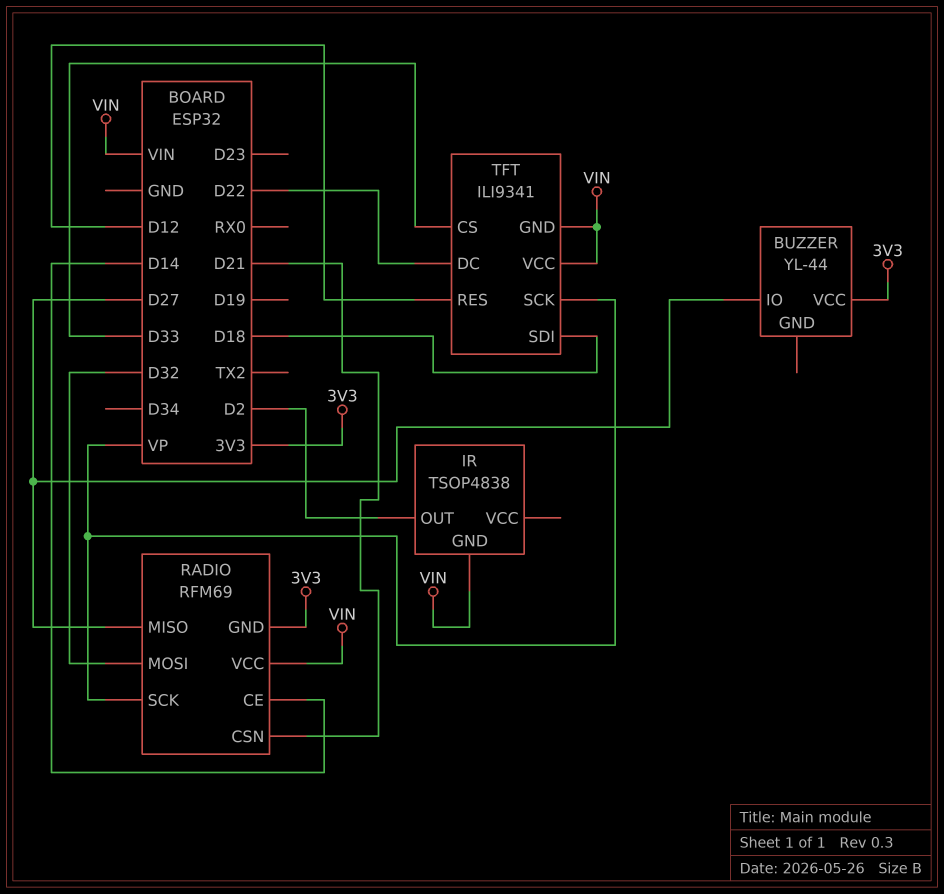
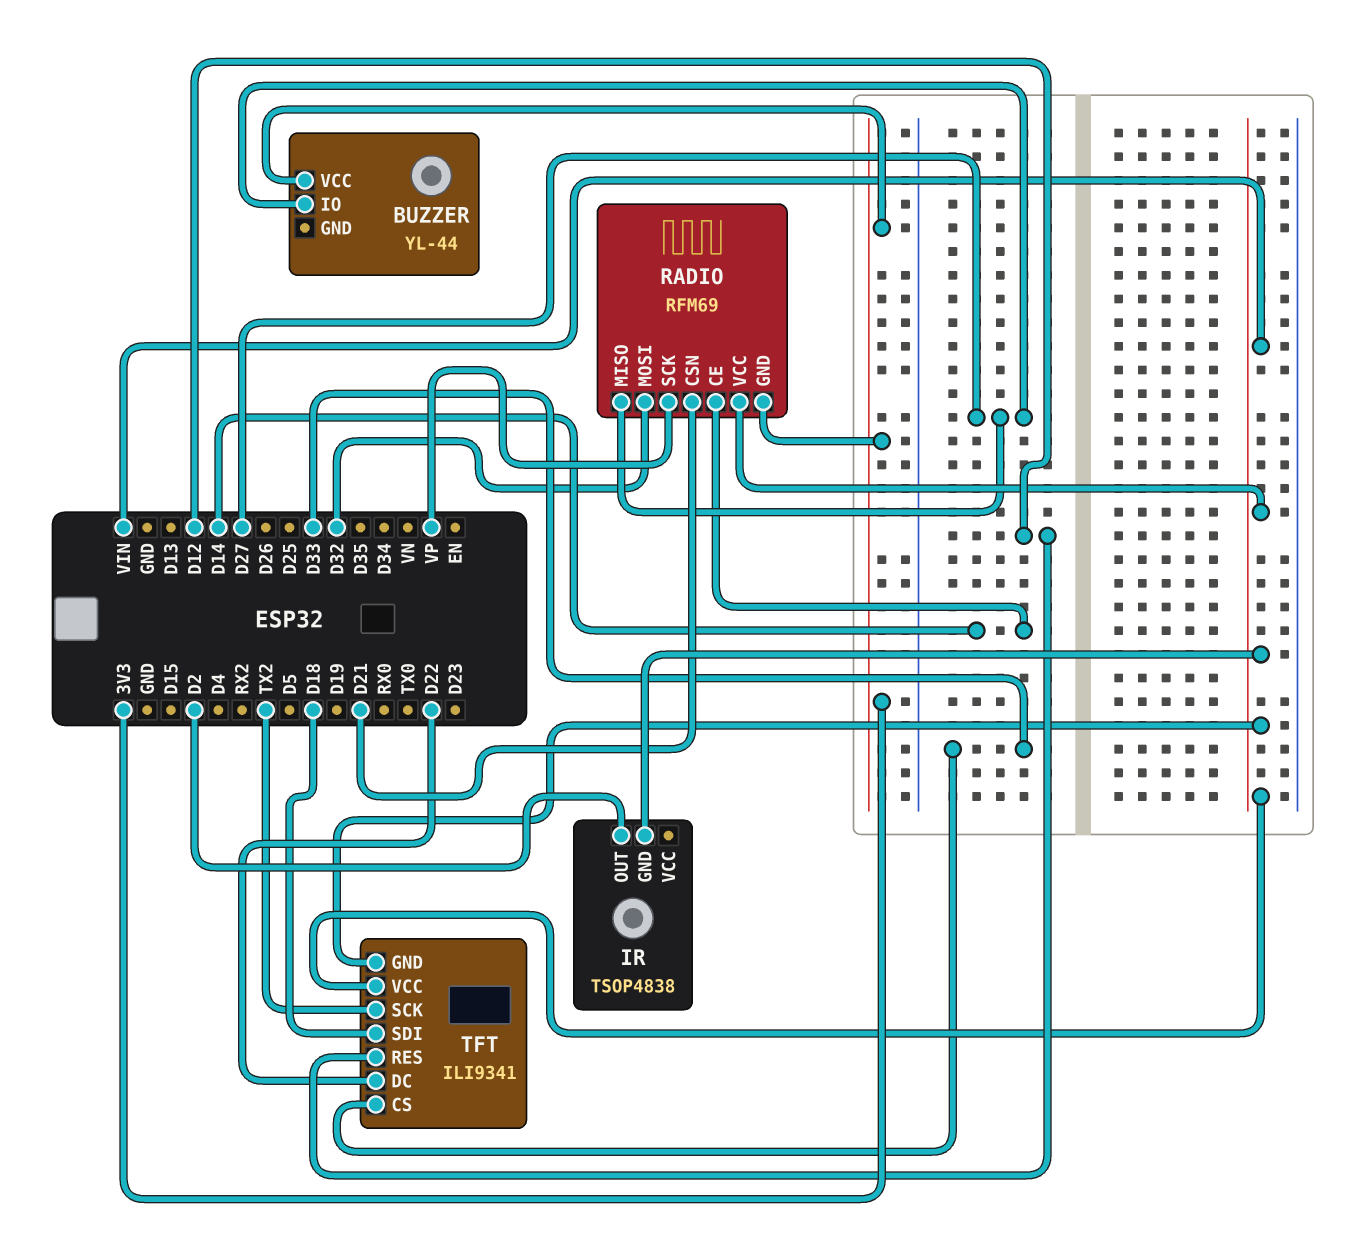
TFT pin SCK: VP -> TX2

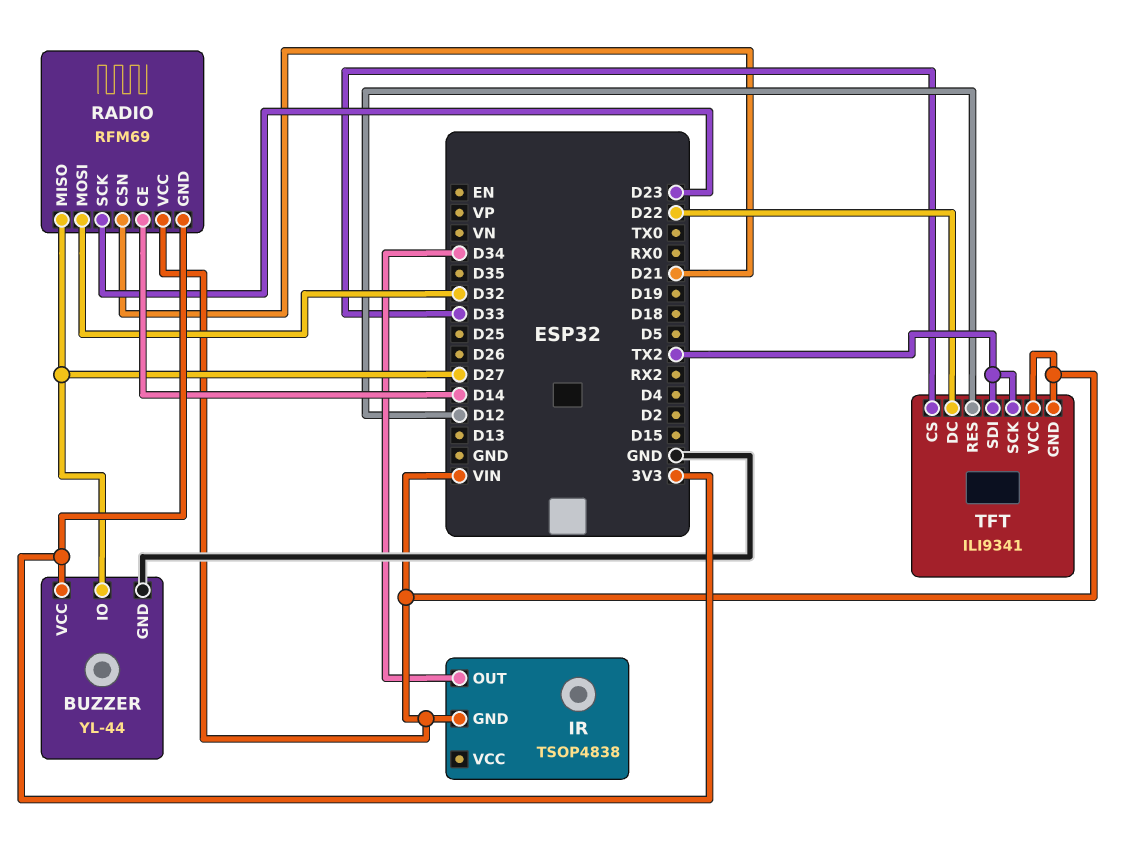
BUZZER pin GND: none -> GND
IR pin OUT: D2 -> D34
RADIO pin SCK: VP -> D23
TFT pin SDI: D18 -> TX2

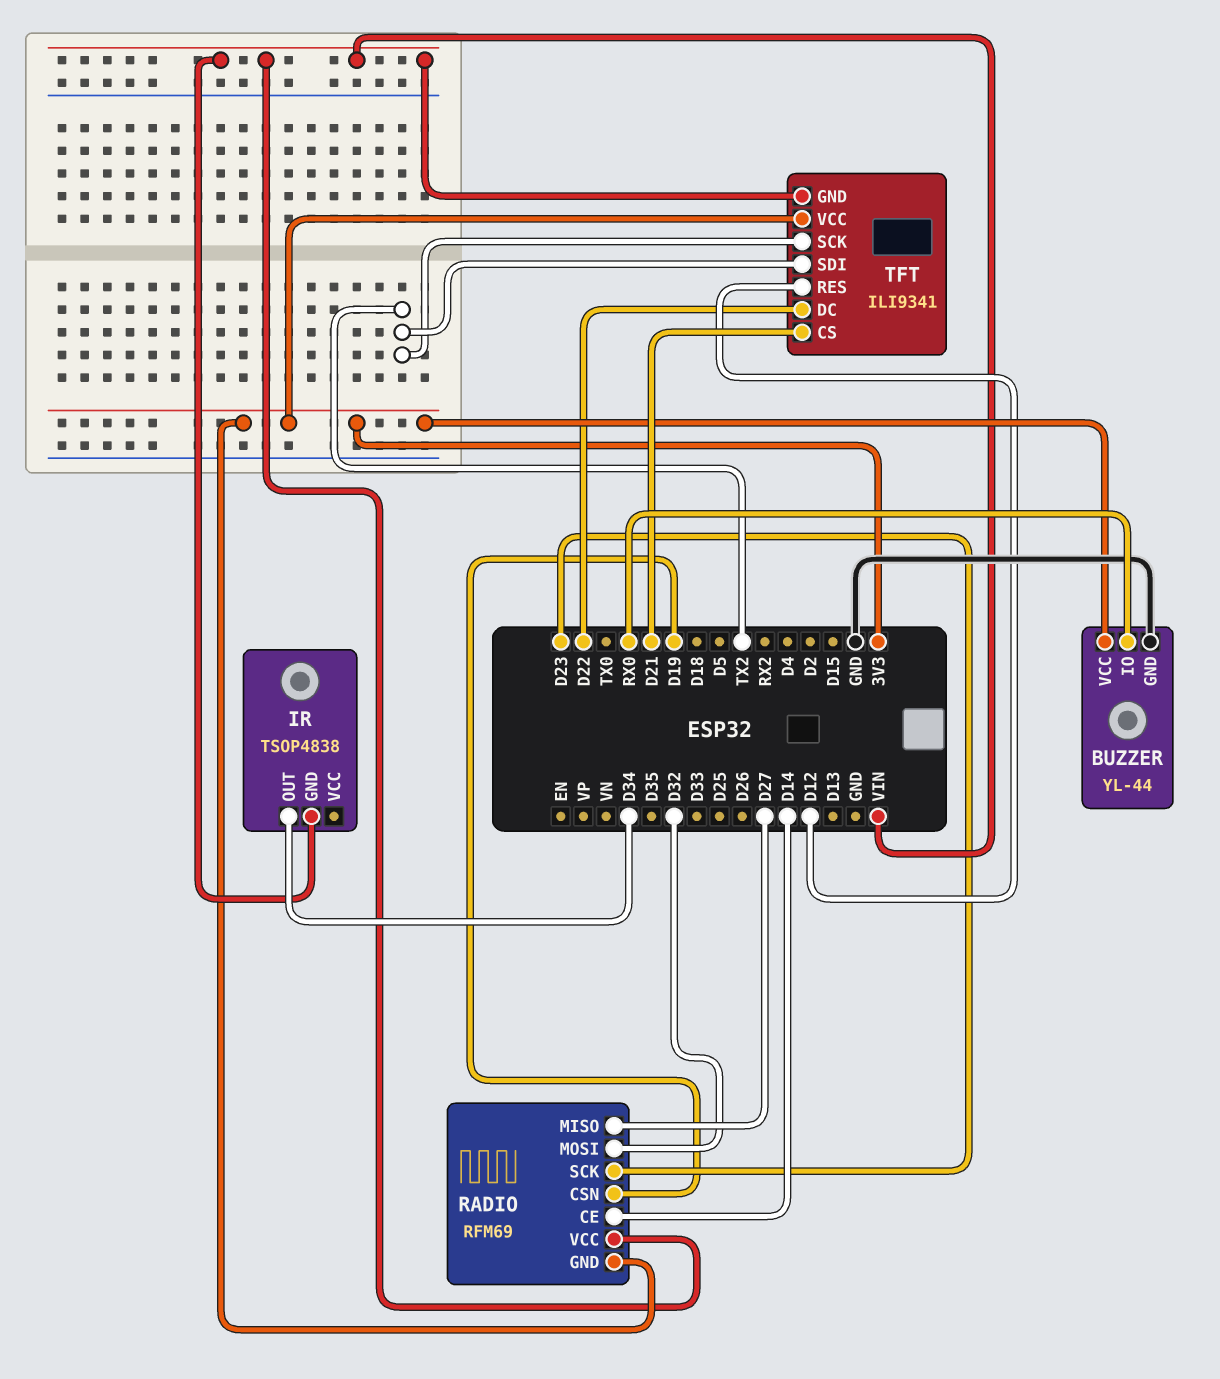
BUZZER pin IO: D27 -> RX0
RADIO pin CSN: D21 -> D19
TFT pin CS: D33 -> D21
TFT pin VCC: VIN -> 3V3

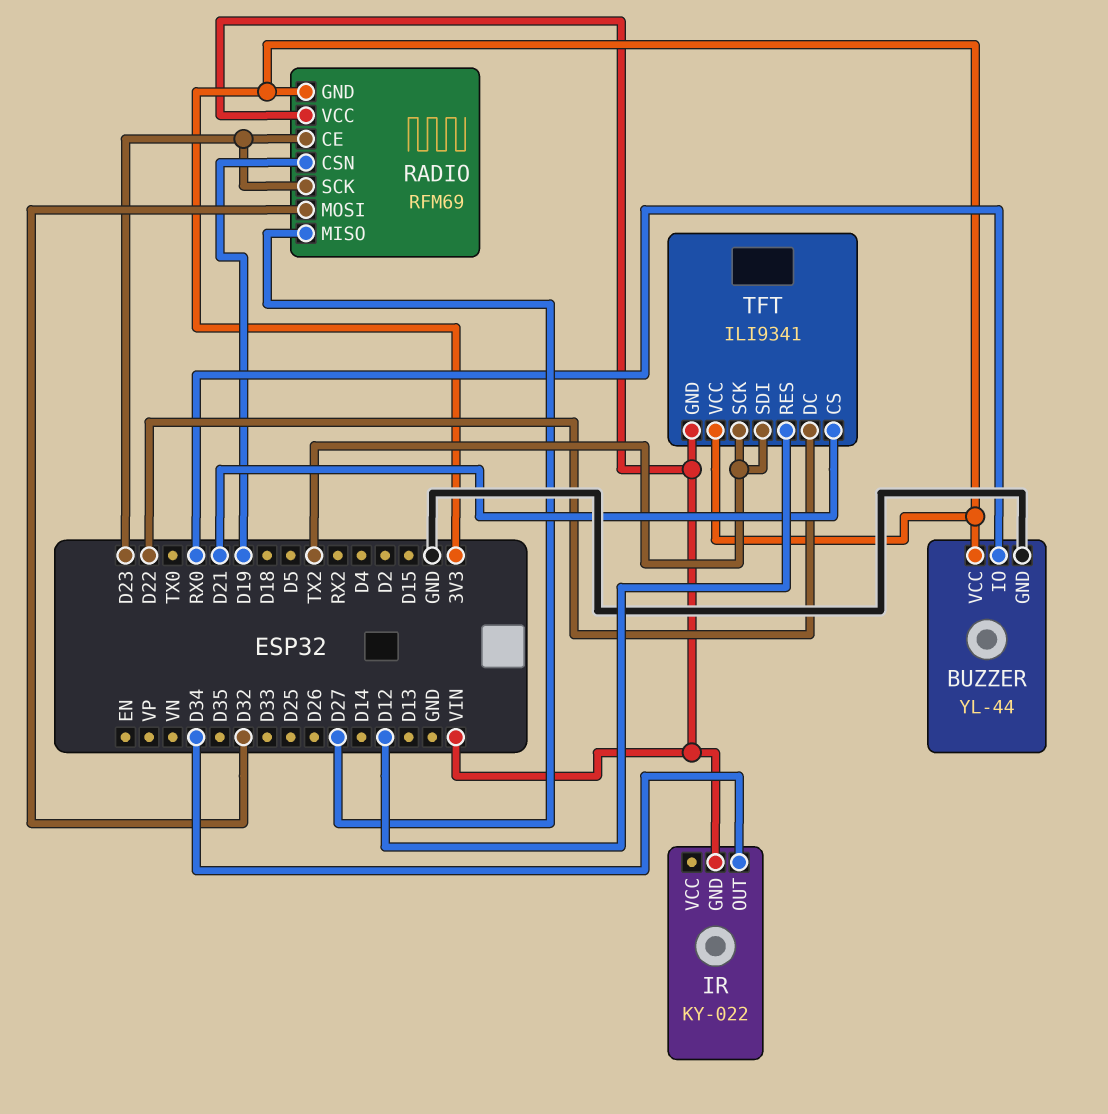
IR: TSOP4838 -> KY-022
RADIO pin CE: D14 -> D23

